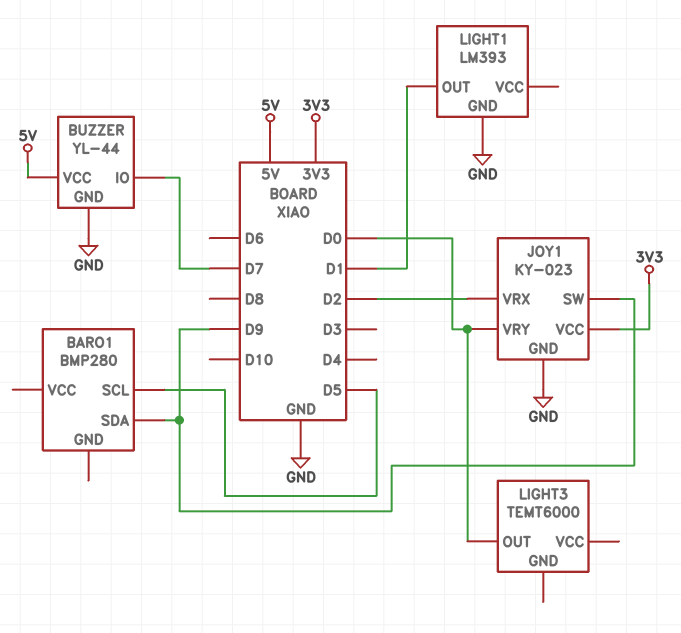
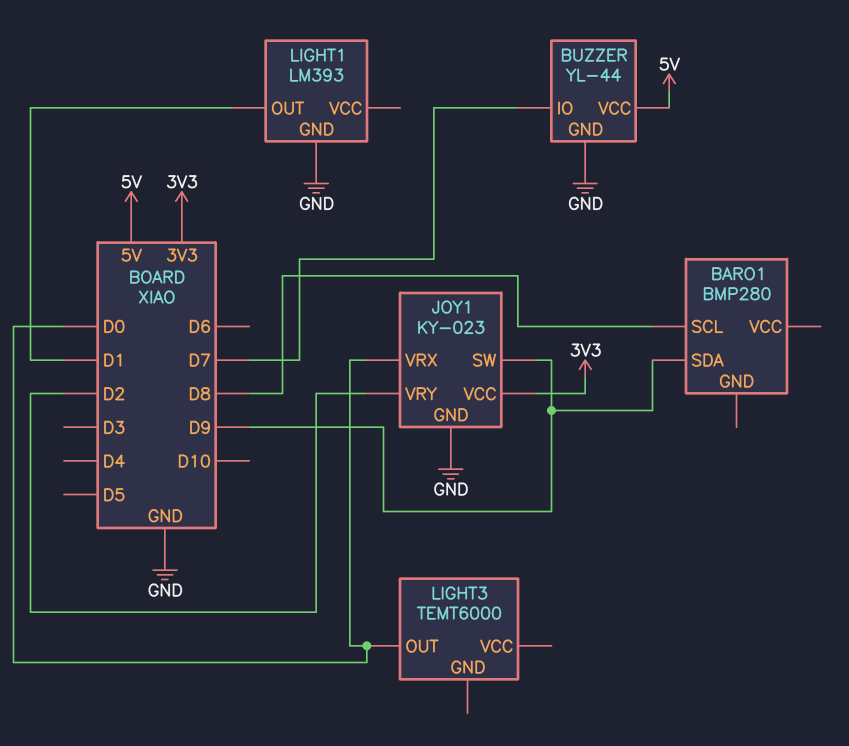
BARO1 pin SCL: D5 -> D8
JOY1 pin VRX: D2 -> D0
JOY1 pin VRY: D0 -> D2

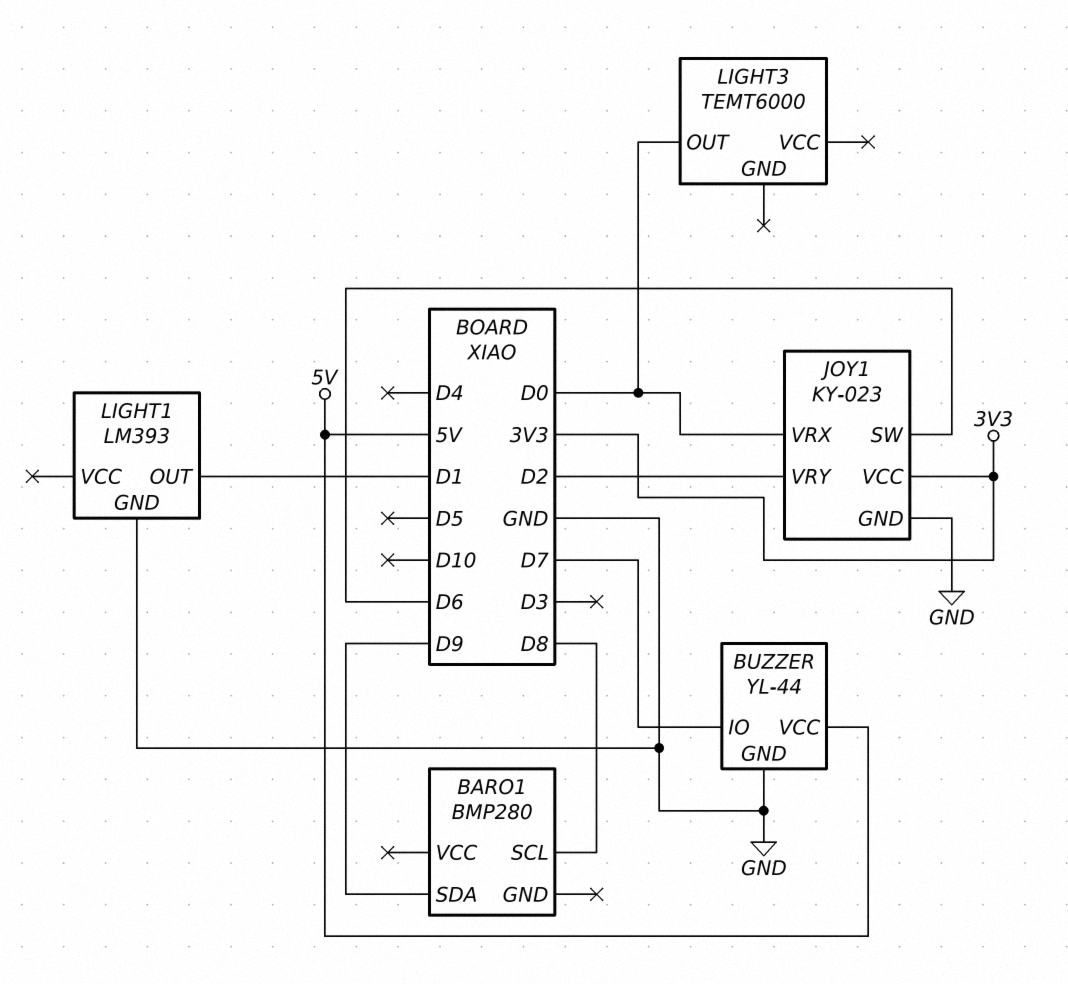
JOY1 pin SW: D9 -> D6

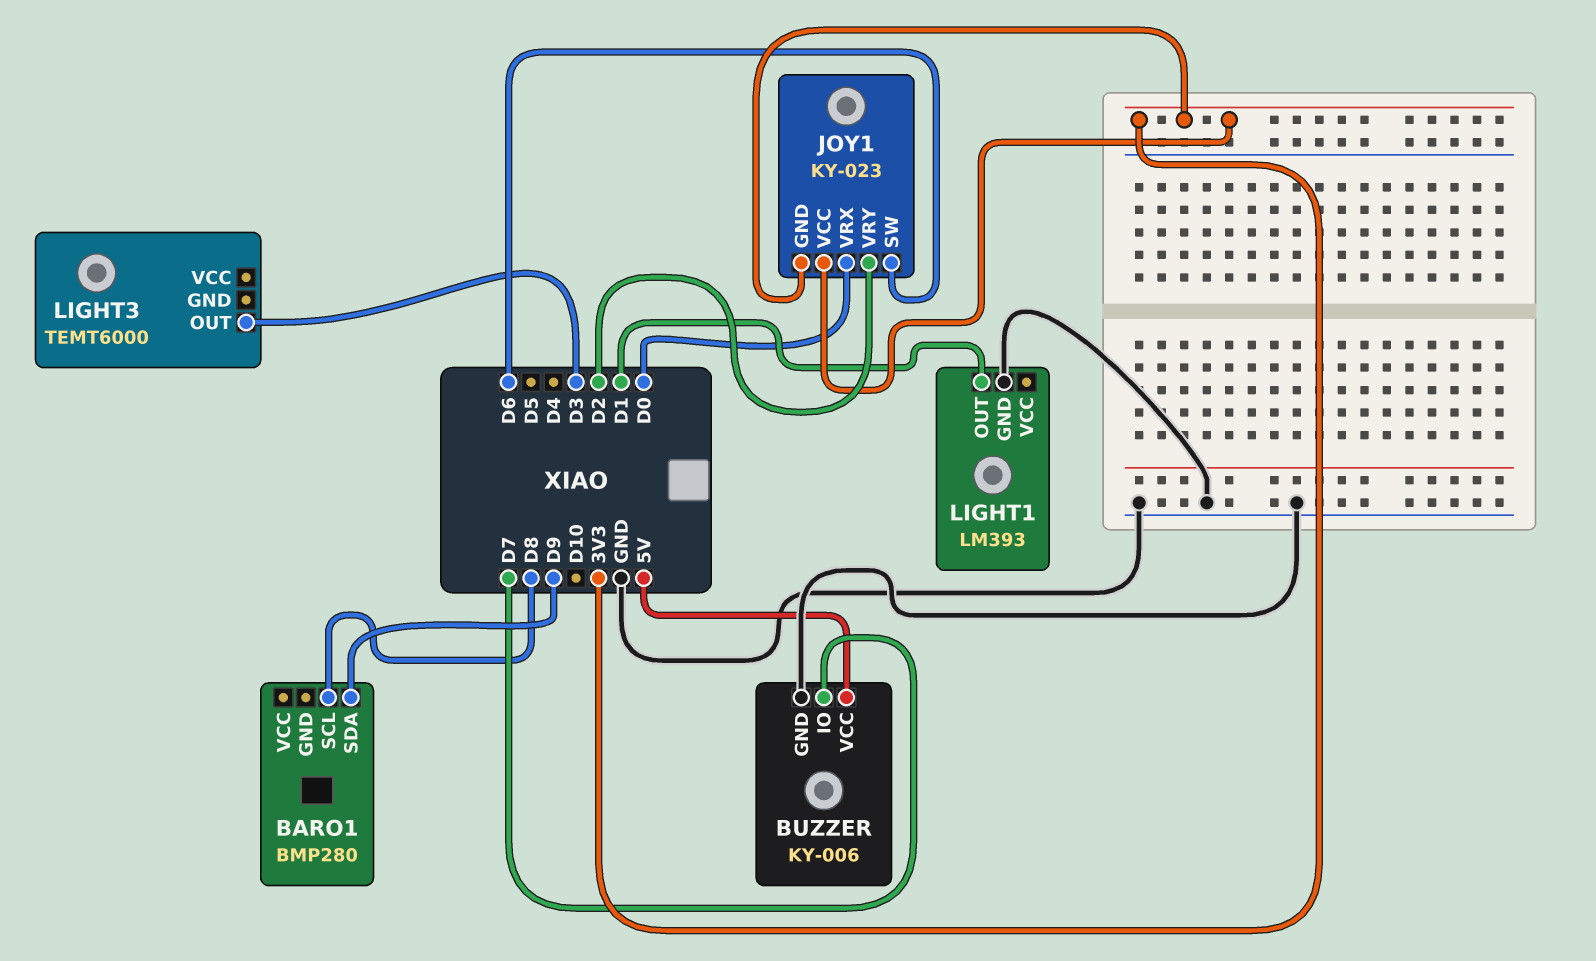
BUZZER: YL-44 -> KY-006
JOY1 pin GND: GND -> 3V3
LIGHT3 pin OUT: D0 -> D3

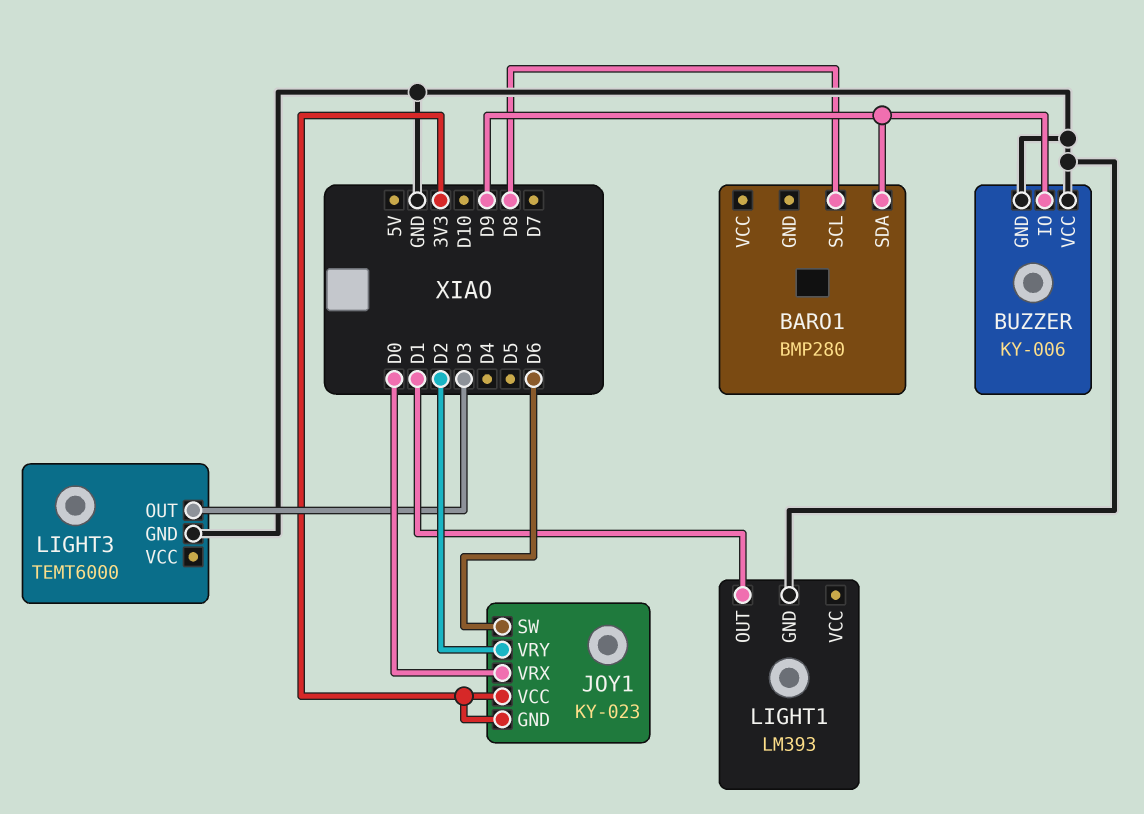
BUZZER pin IO: D7 -> D9
BUZZER pin VCC: 5V -> GND
LIGHT3 pin GND: none -> GND

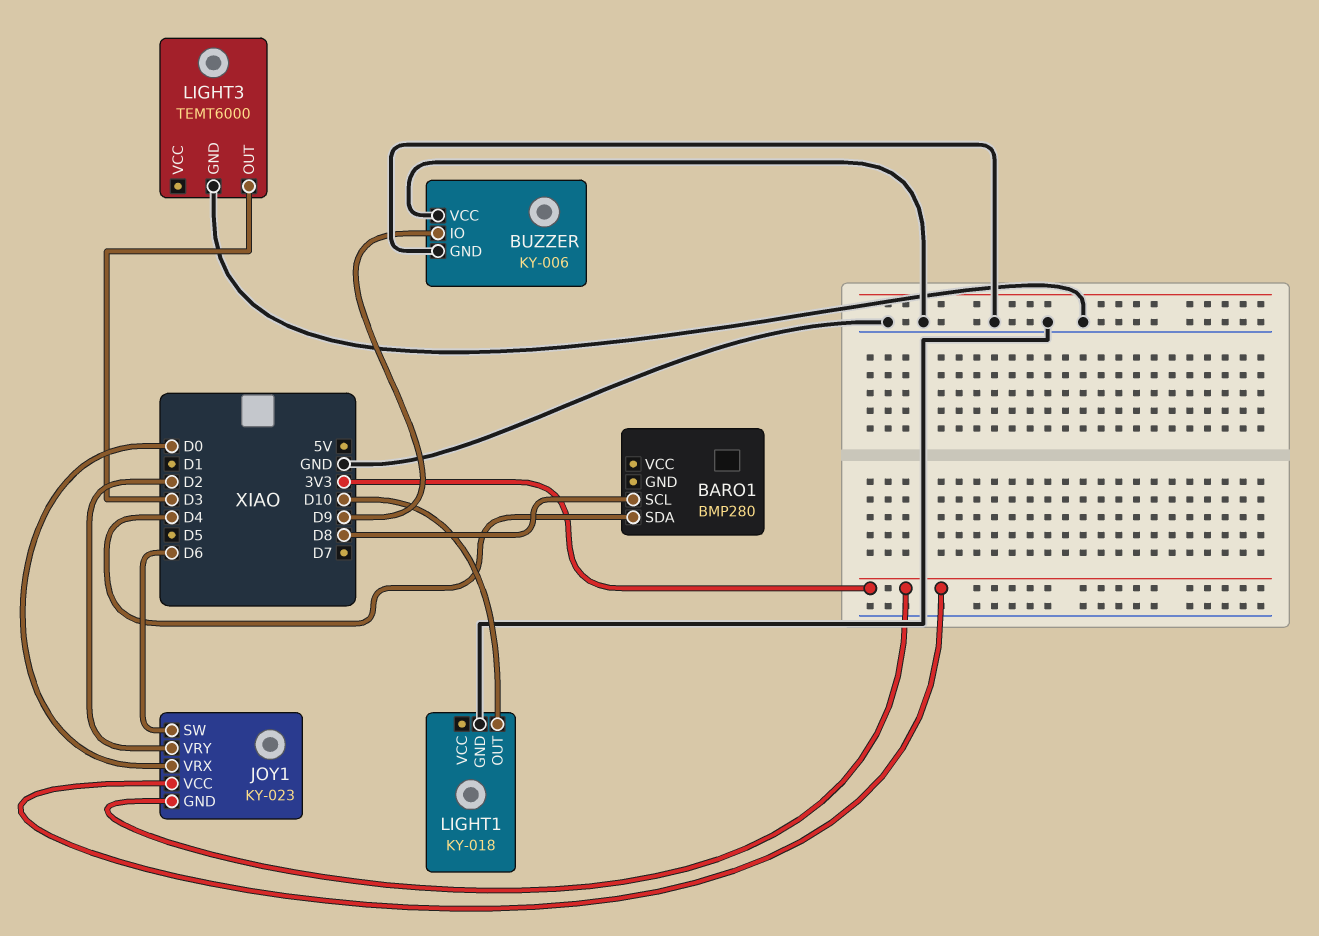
BARO1 pin SDA: D9 -> D4
LIGHT1: LM393 -> KY-018
LIGHT1 pin OUT: D1 -> D10

